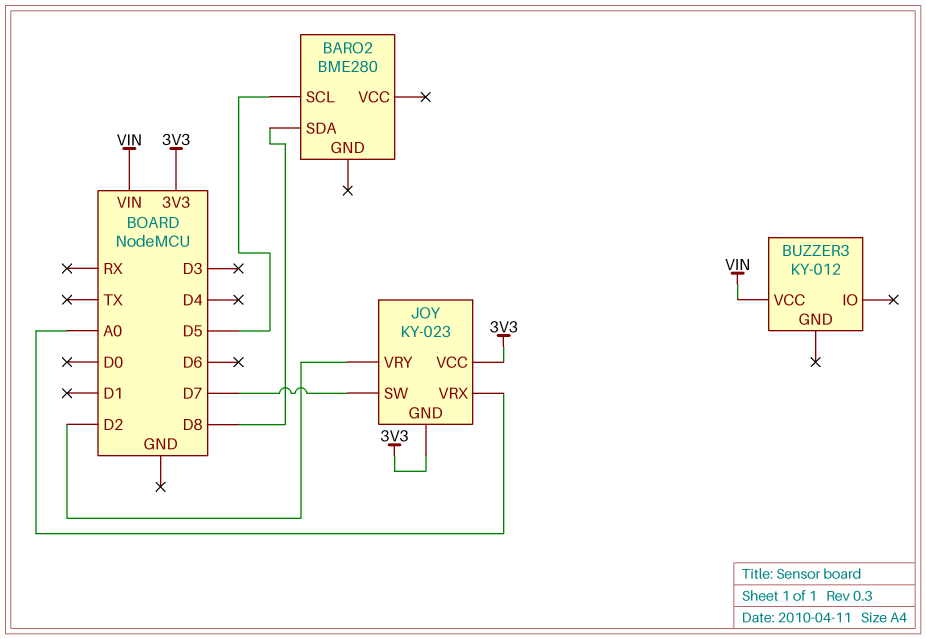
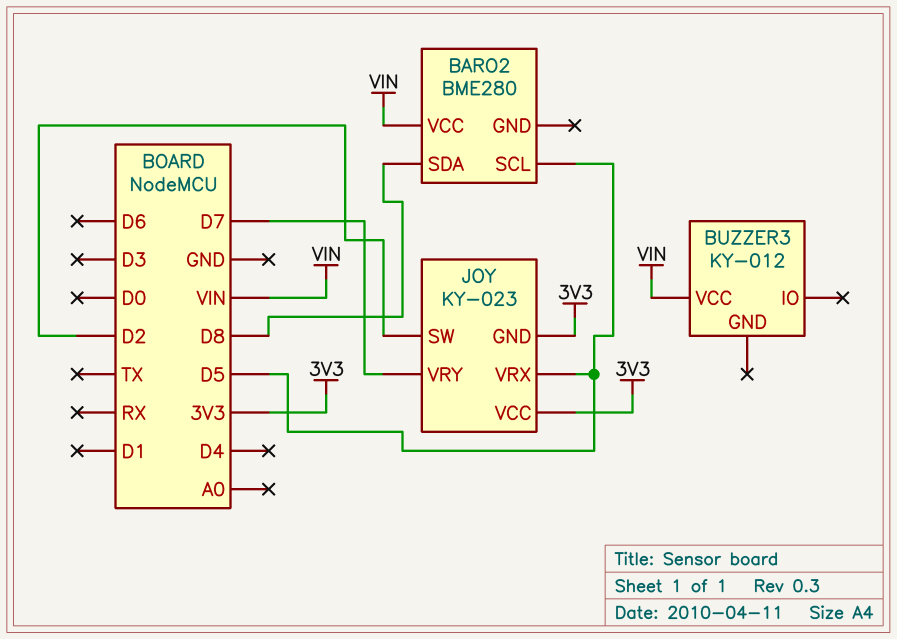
BARO2 pin VCC: none -> VIN
JOY pin SW: D7 -> D2
JOY pin VRX: A0 -> D5
JOY pin VRY: D2 -> D7

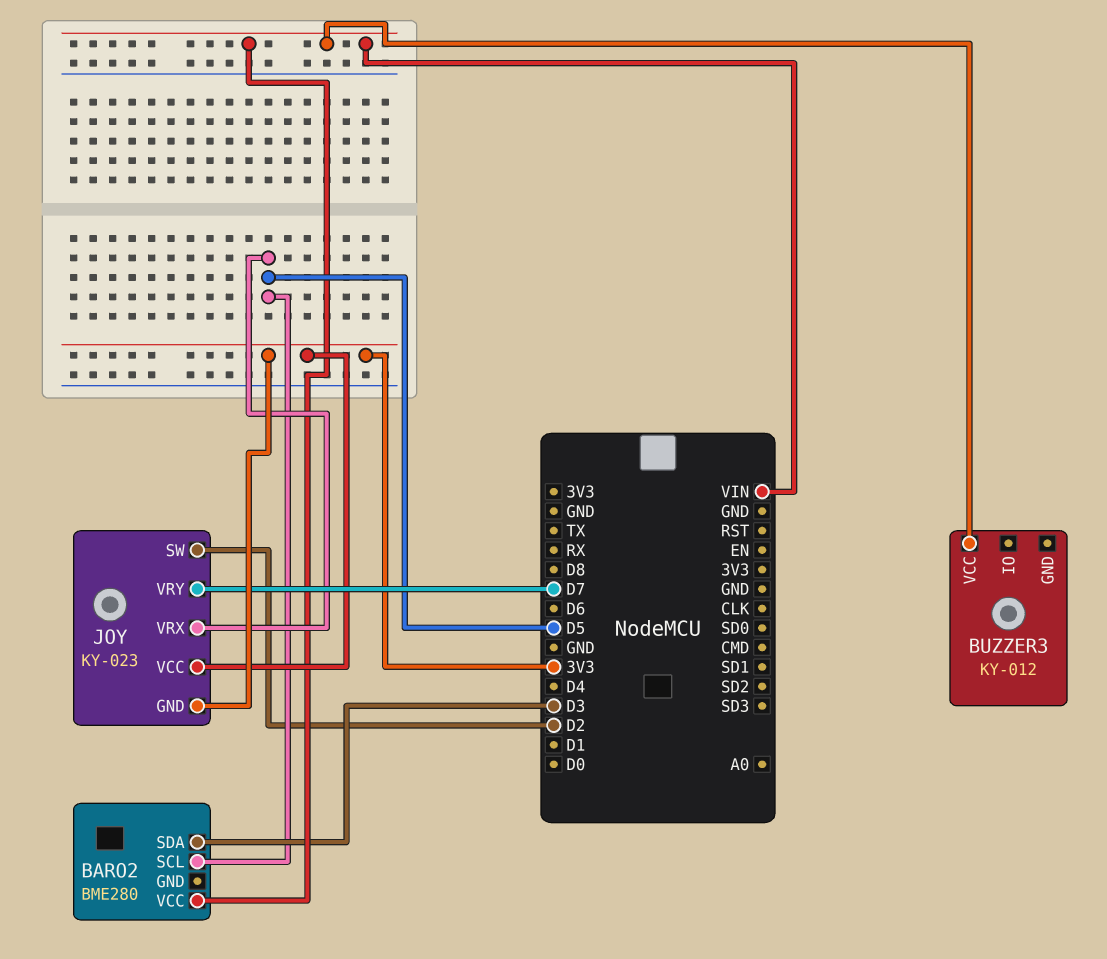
BARO2 pin SDA: D8 -> D3

